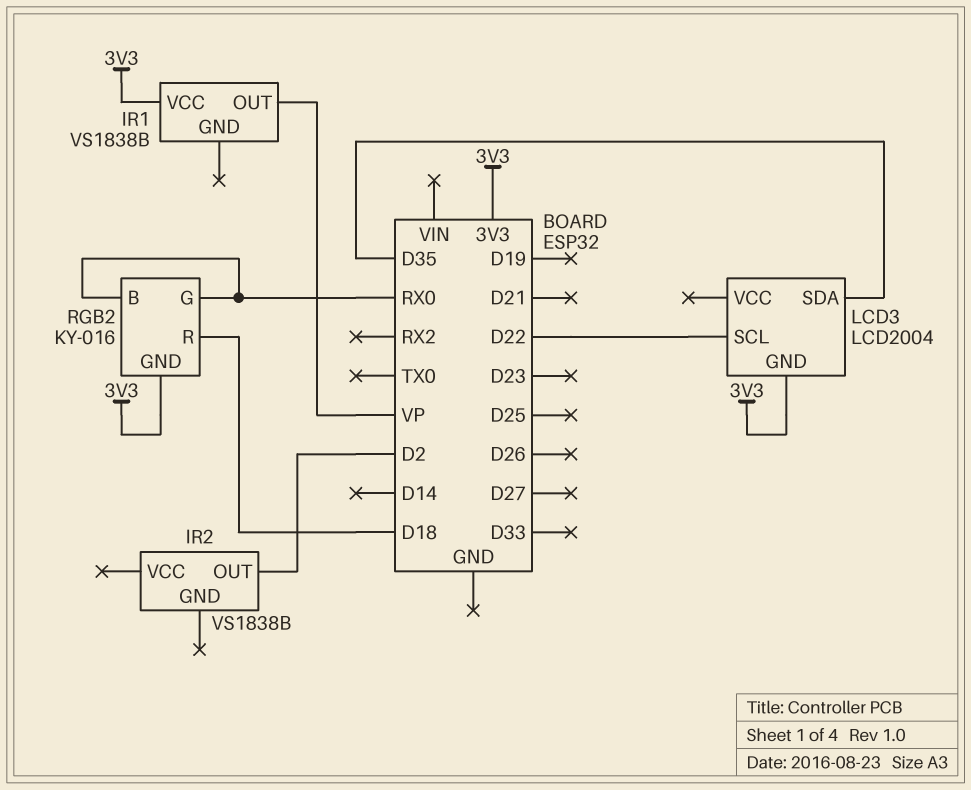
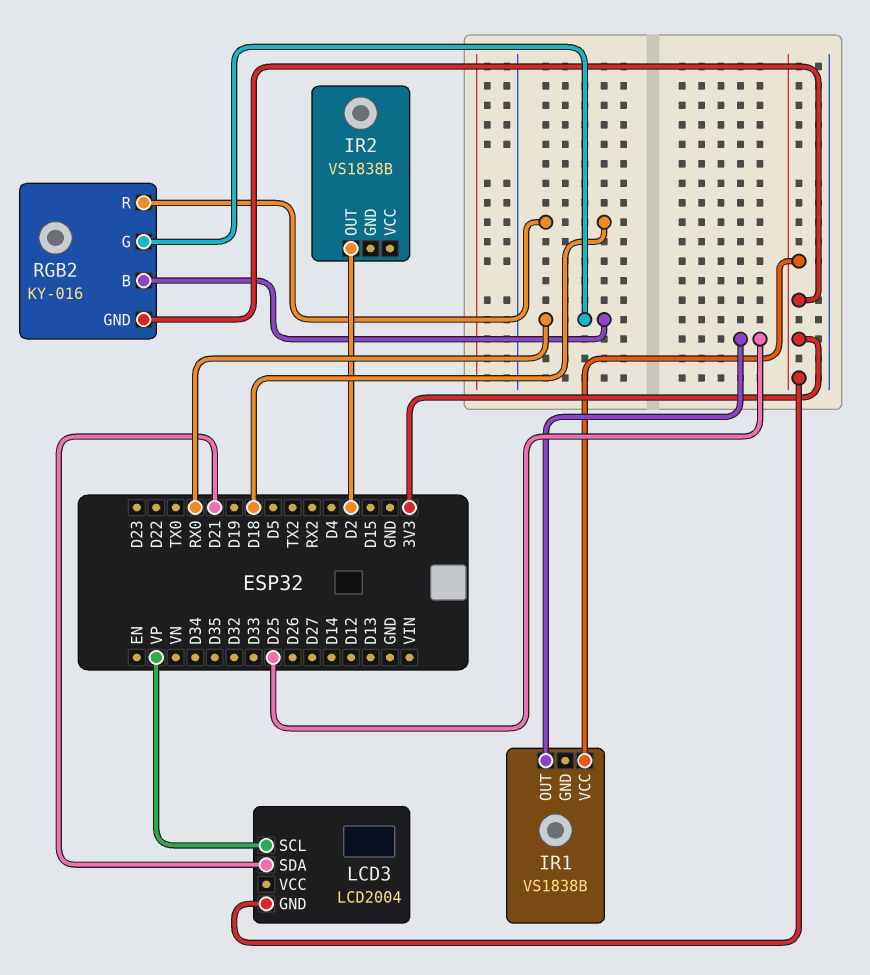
IR1 pin OUT: VP -> D25
LCD3 pin SCL: D22 -> VP
LCD3 pin SDA: D35 -> D21

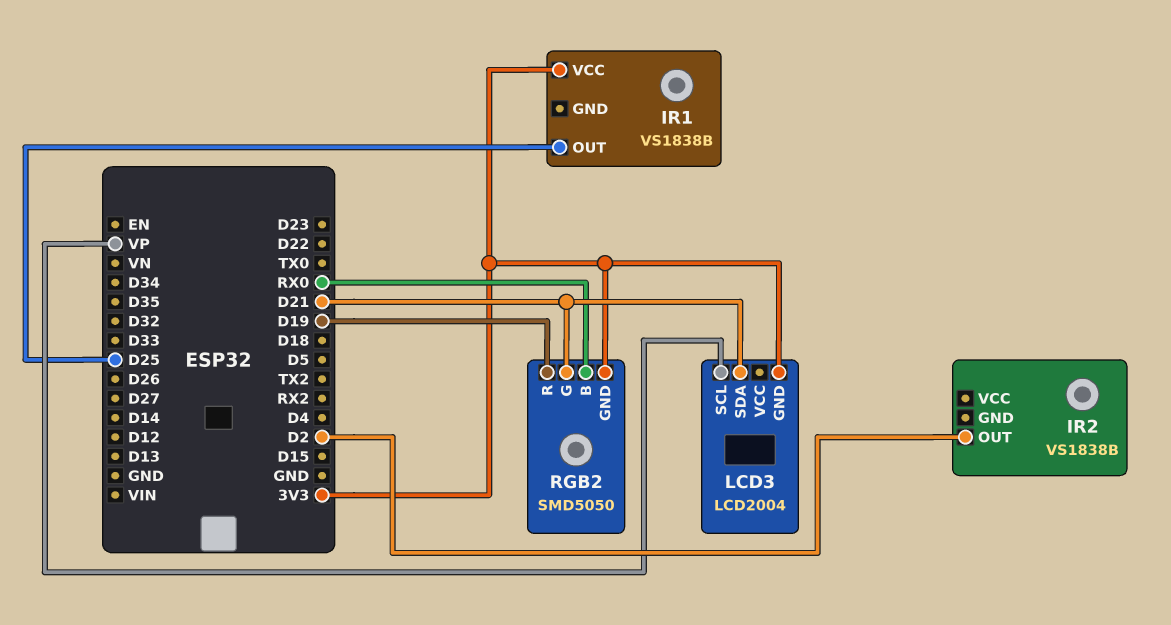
RGB2: KY-016 -> SMD5050
RGB2 pin G: RX0 -> D21
RGB2 pin R: D18 -> D19

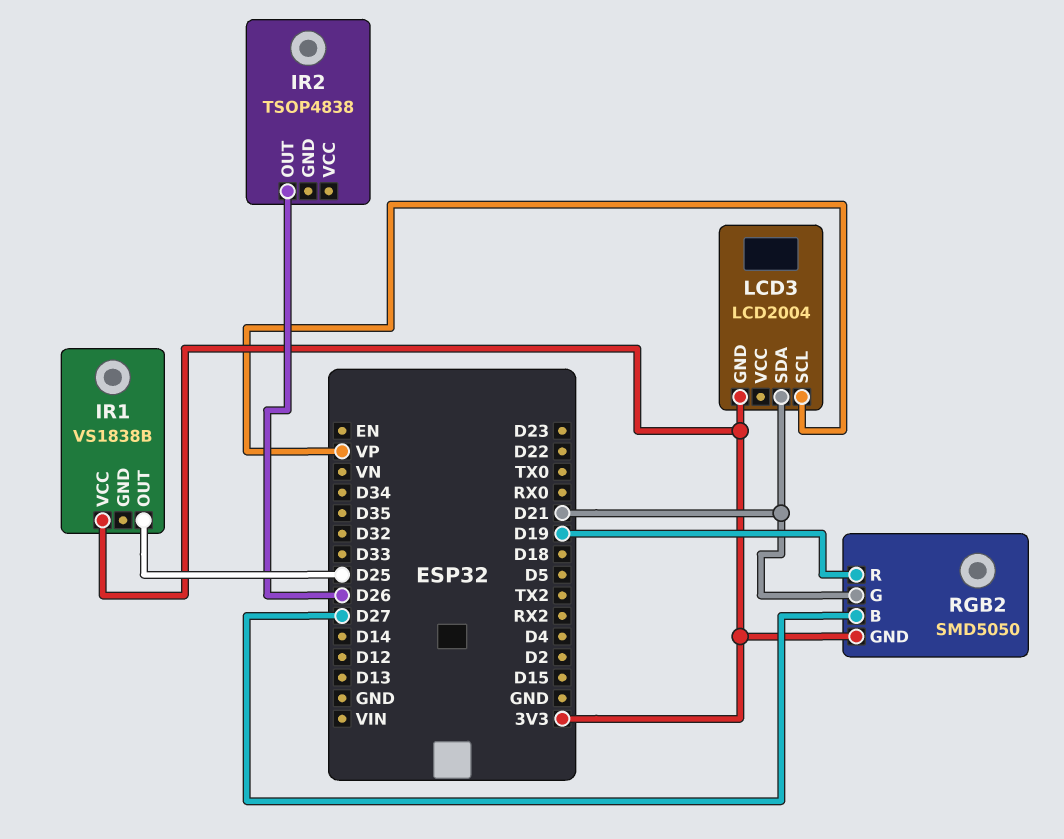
IR2: VS1838B -> TSOP4838
IR2 pin OUT: D2 -> D26
RGB2 pin B: RX0 -> D27

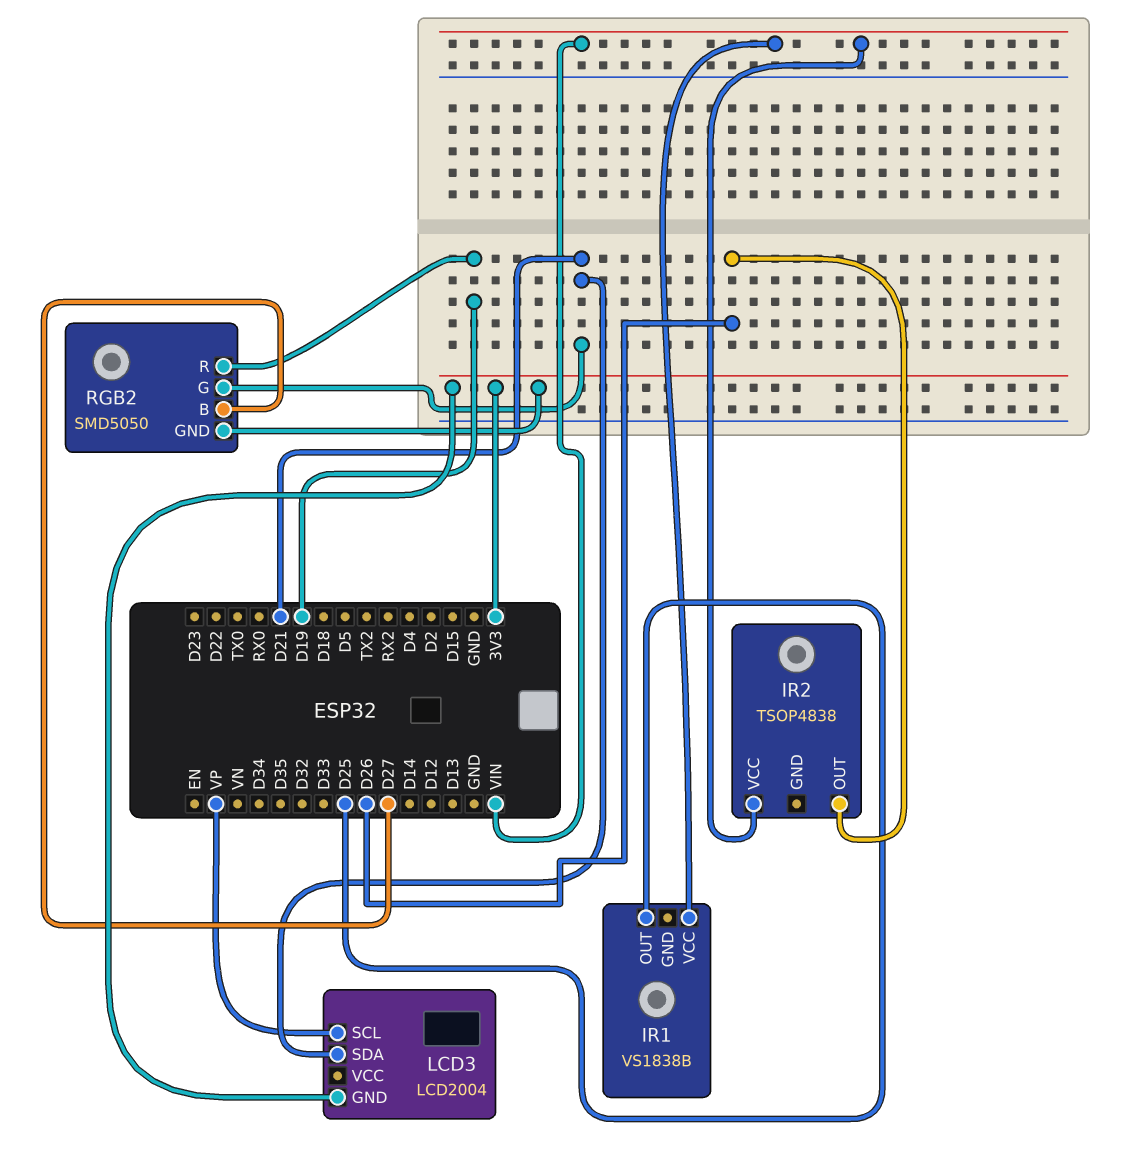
IR1 pin VCC: 3V3 -> VIN
IR2 pin VCC: none -> VIN

